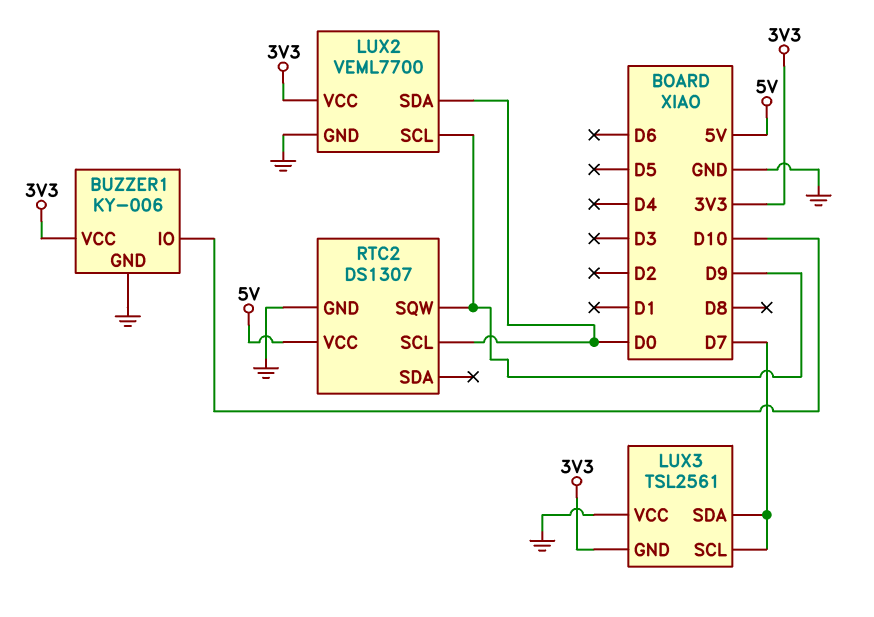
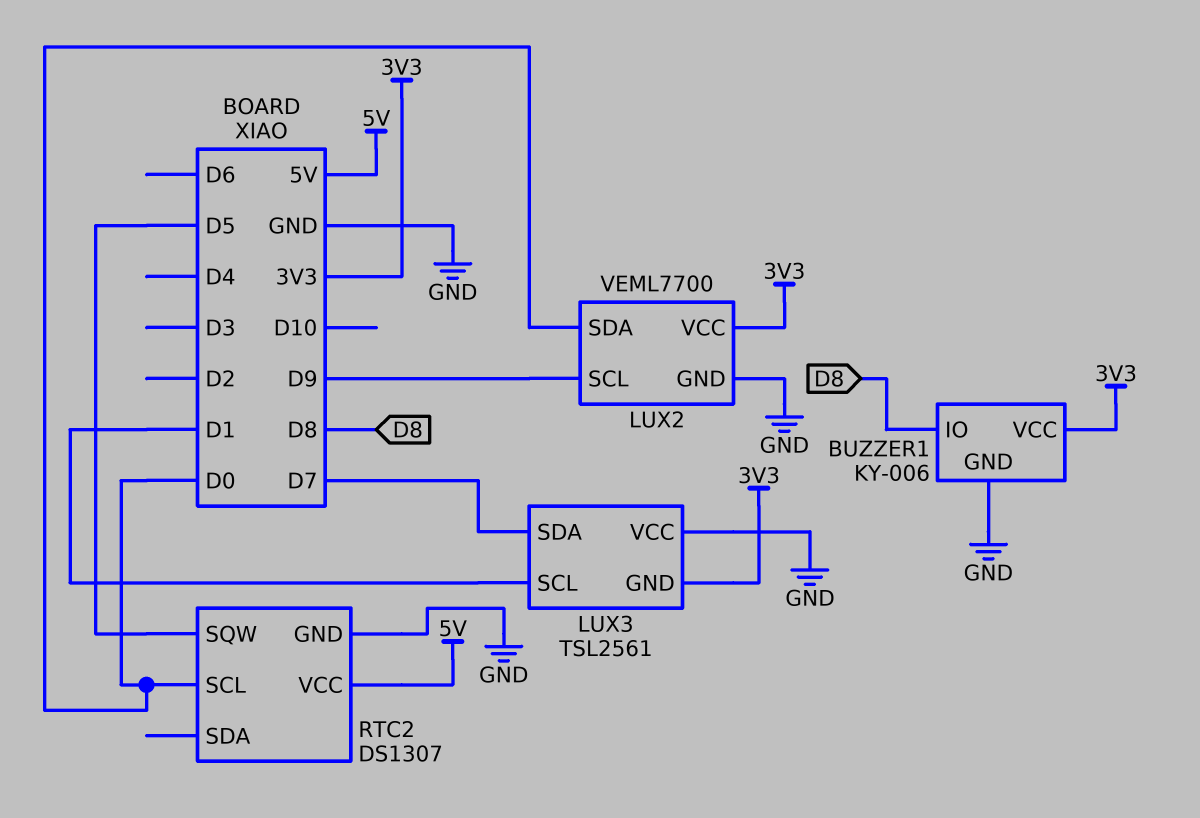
BUZZER1 pin IO: D10 -> D8
LUX3 pin SCL: D7 -> D1
RTC2 pin SQW: D9 -> D5

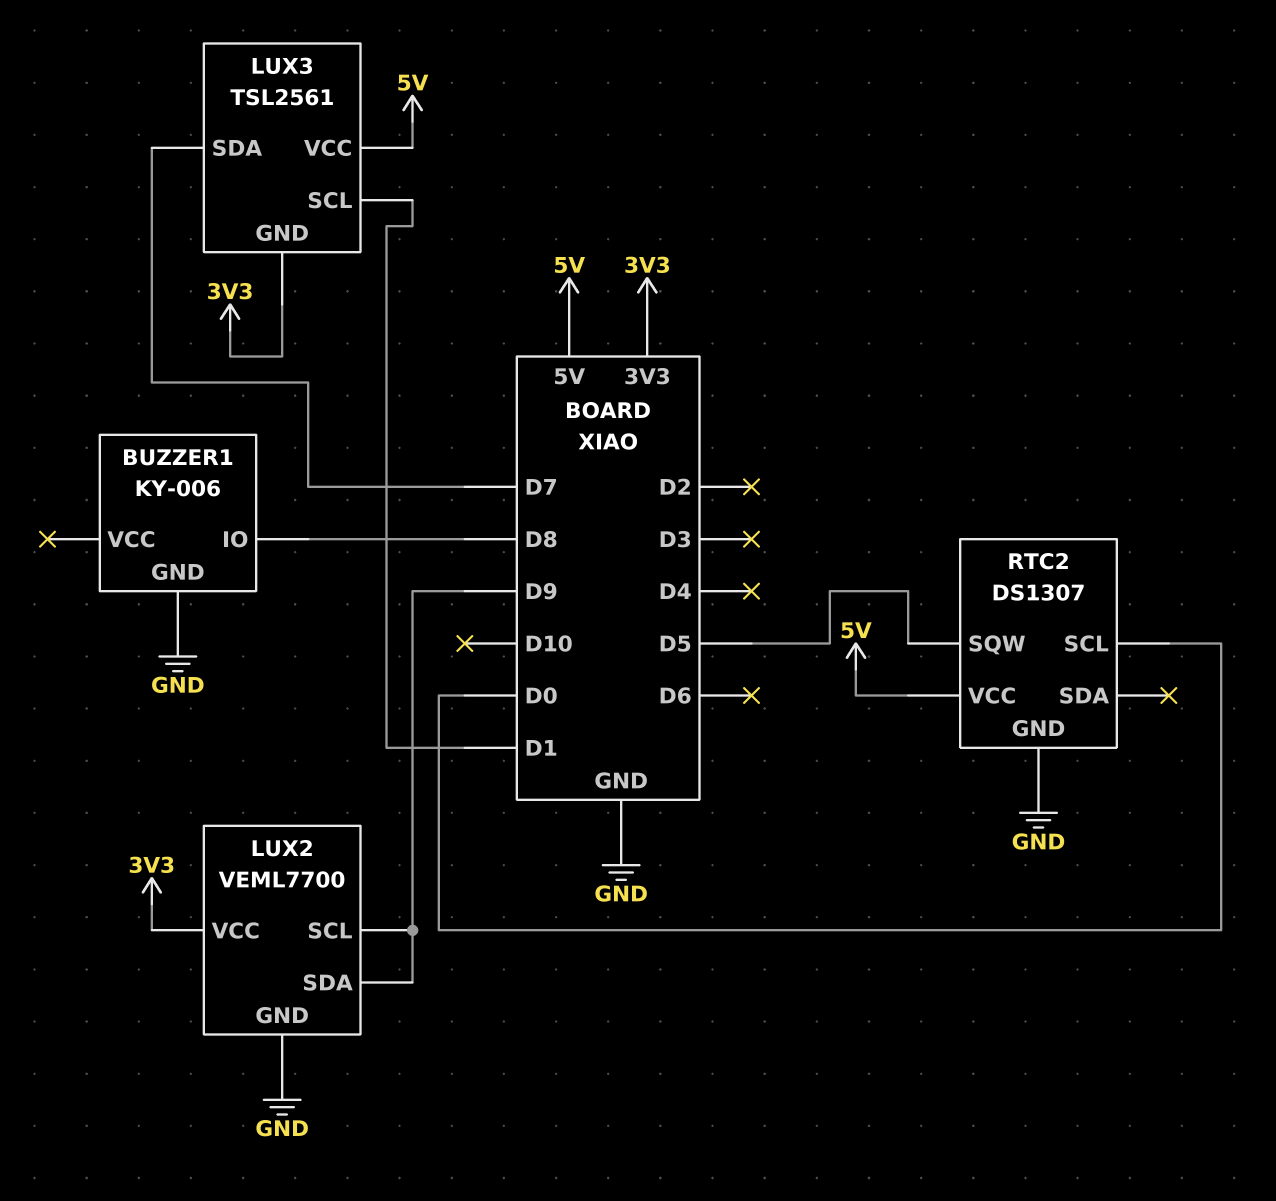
BUZZER1 pin VCC: 3V3 -> none
LUX2 pin SDA: D0 -> D9
LUX3 pin VCC: GND -> 5V

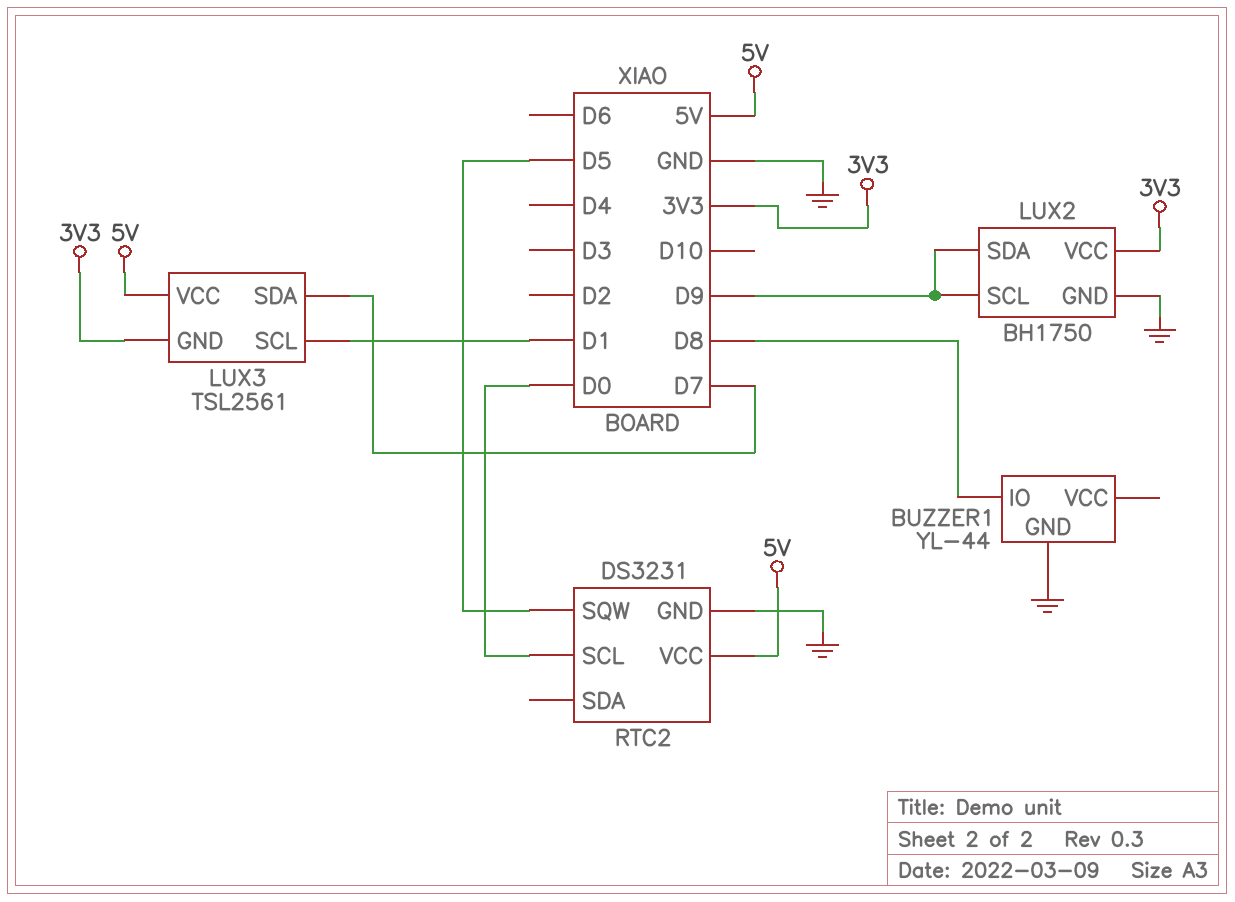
BUZZER1: KY-006 -> YL-44
LUX2: VEML7700 -> BH1750
RTC2: DS1307 -> DS3231

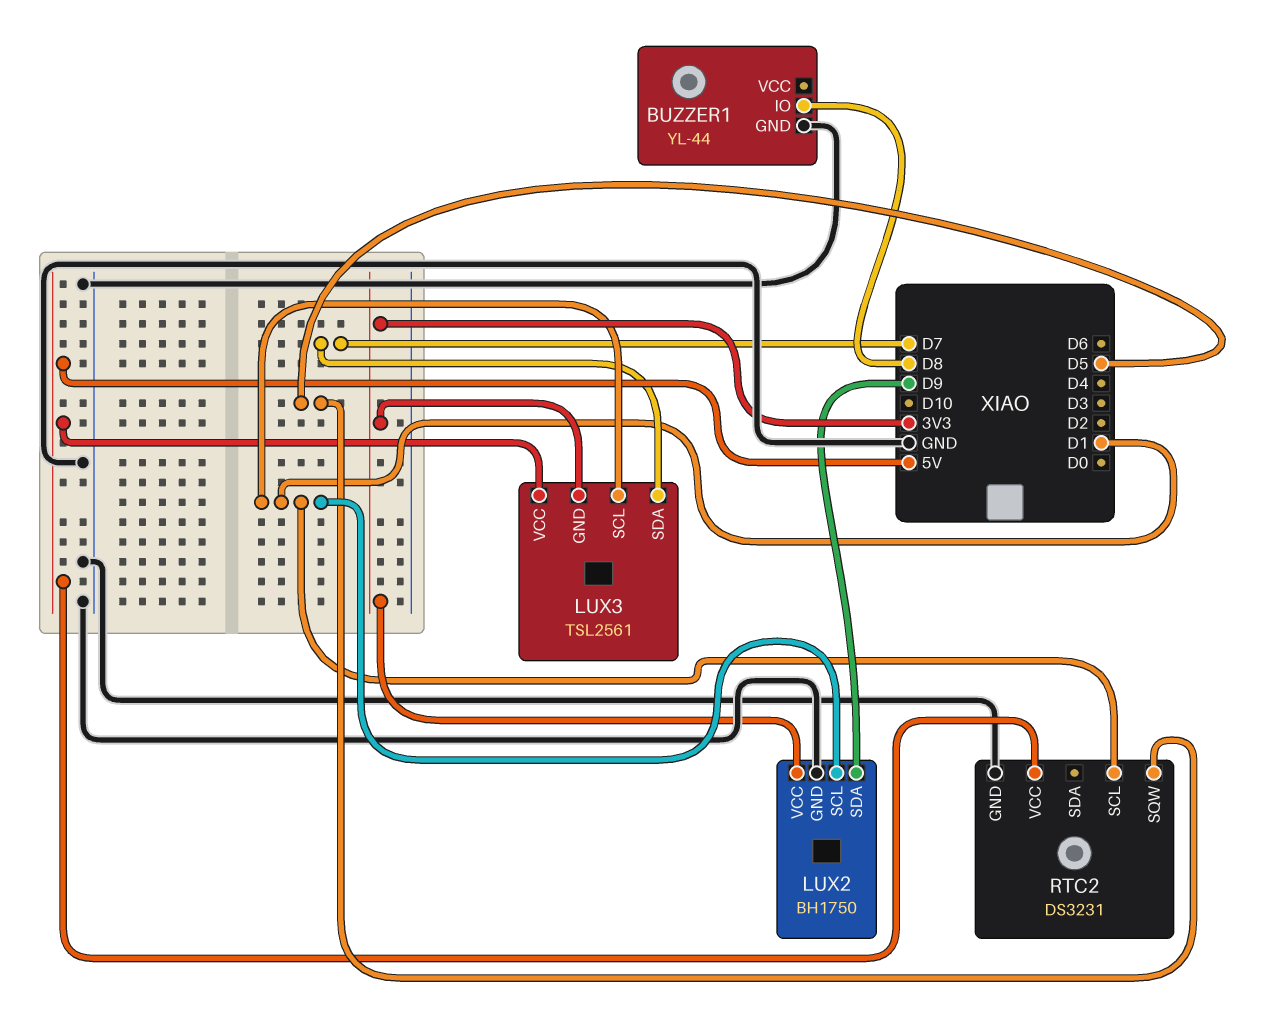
LUX2 pin SCL: D9 -> D1
RTC2 pin SCL: D0 -> D1

